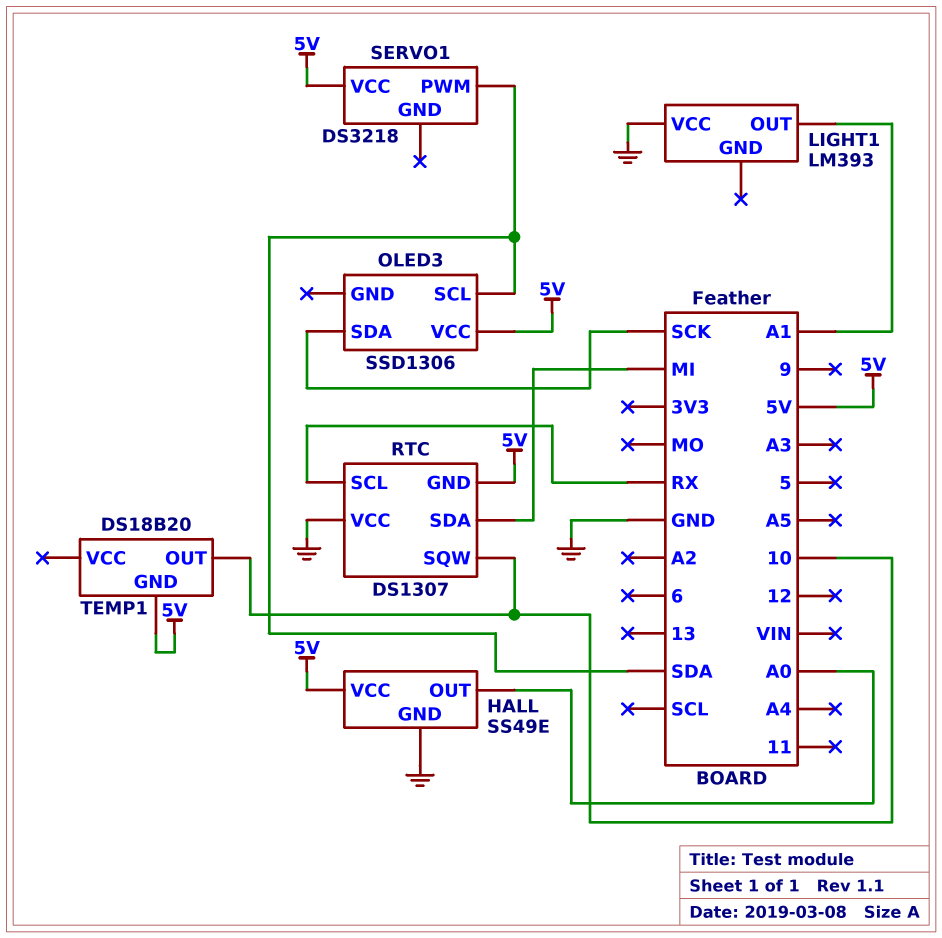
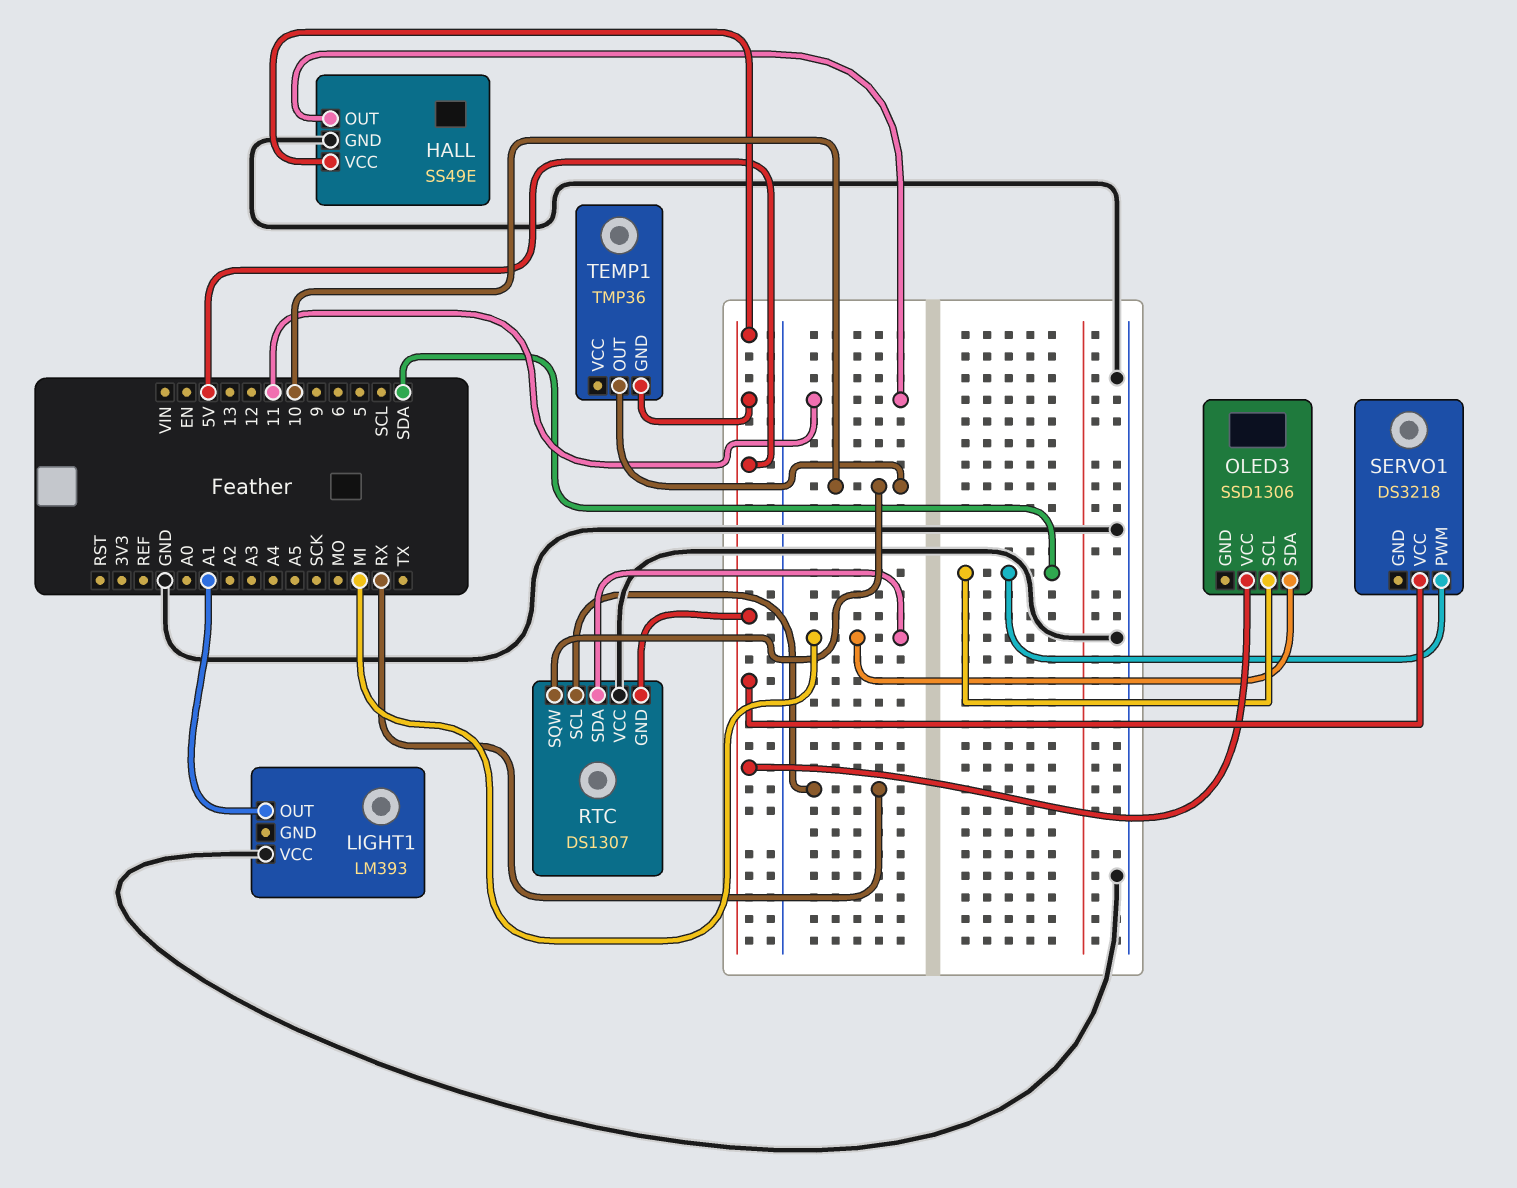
HALL pin OUT: A0 -> 11
OLED3 pin SDA: SCK -> MI
TEMP1: DS18B20 -> TMP36

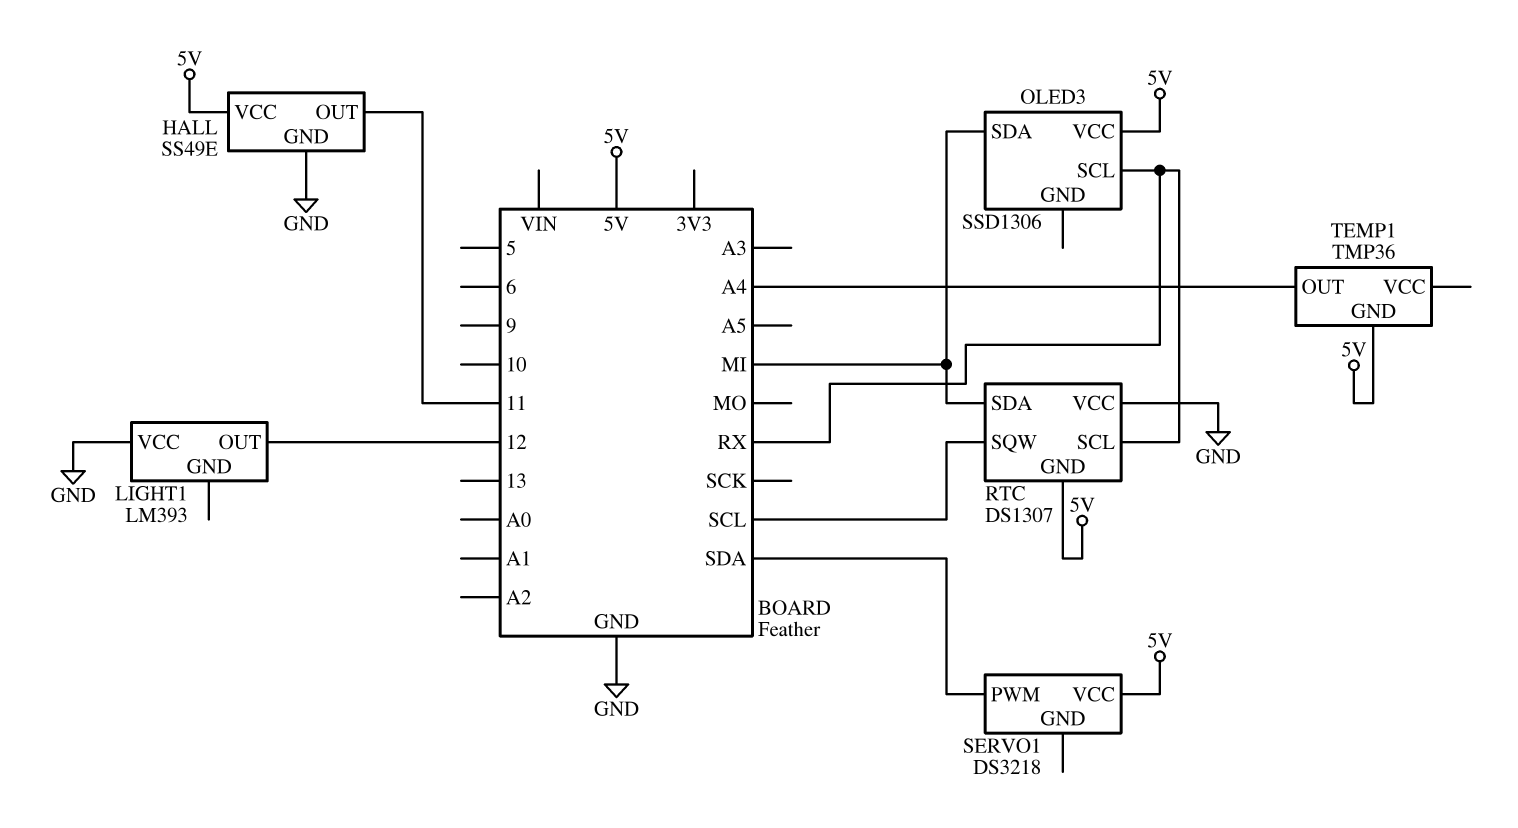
LIGHT1 pin OUT: A1 -> 12
OLED3 pin SCL: SDA -> RX
RTC pin SQW: 10 -> SCL
TEMP1 pin OUT: 10 -> A4

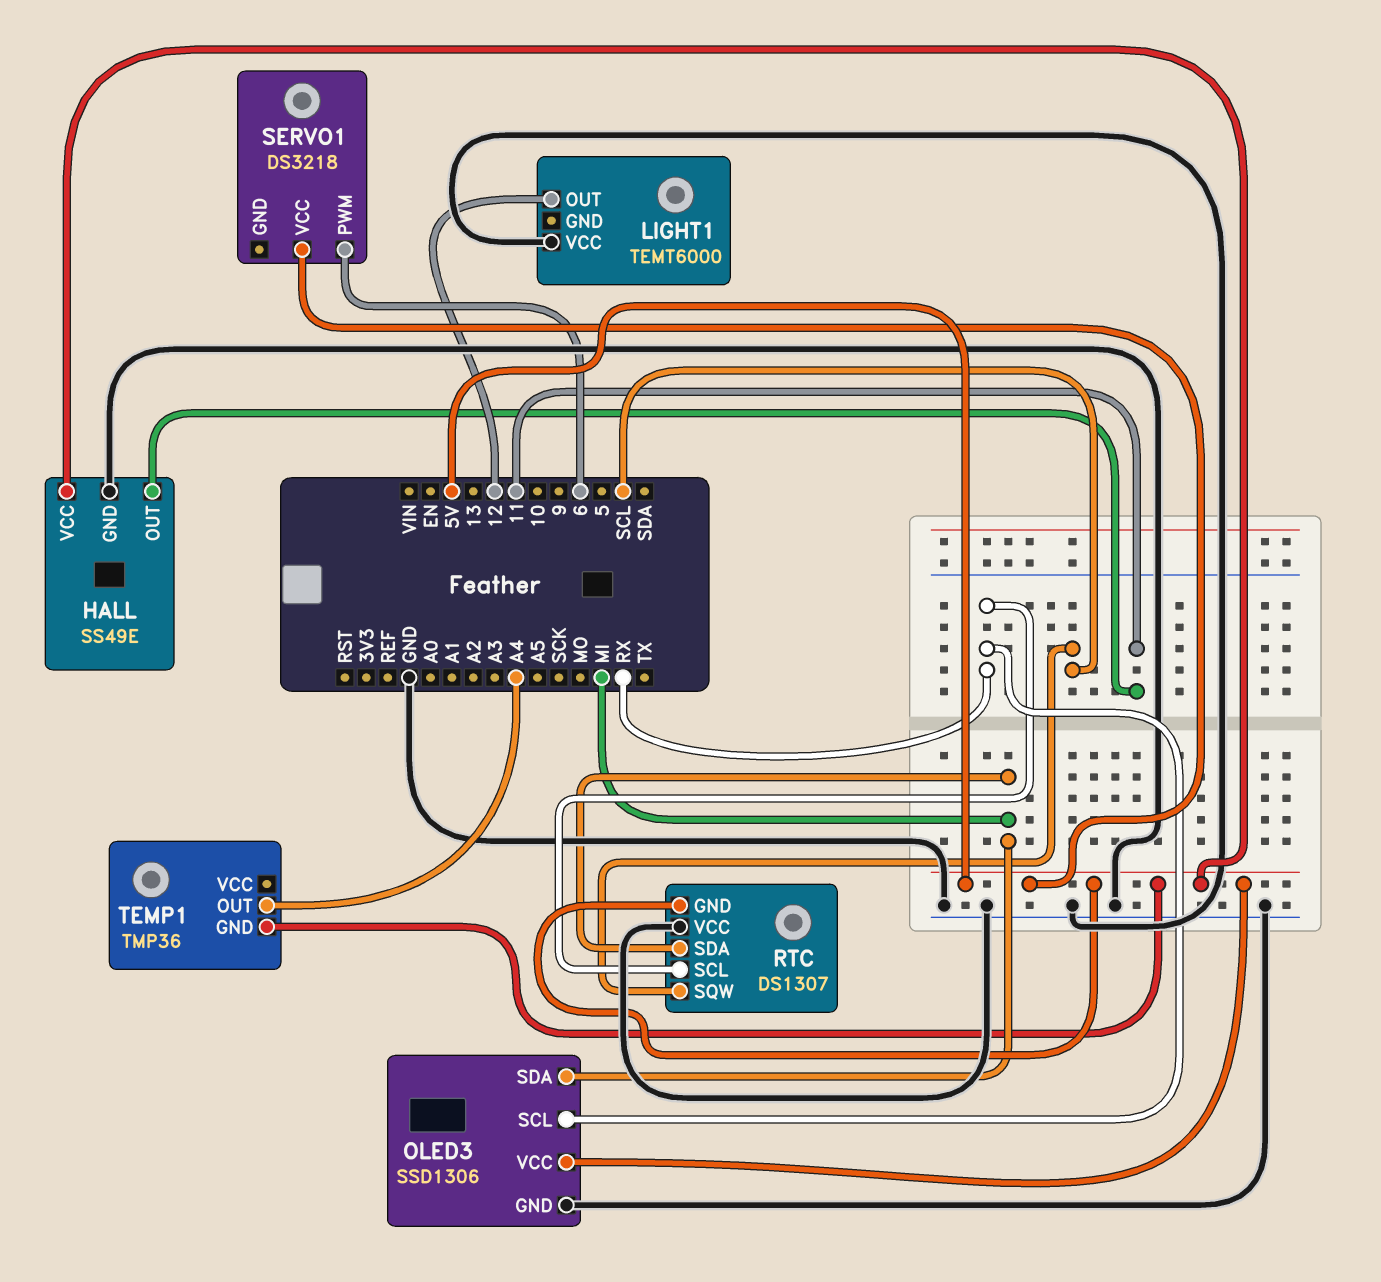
LIGHT1: LM393 -> TEMT6000
OLED3 pin GND: none -> GND
SERVO1 pin PWM: SDA -> 6

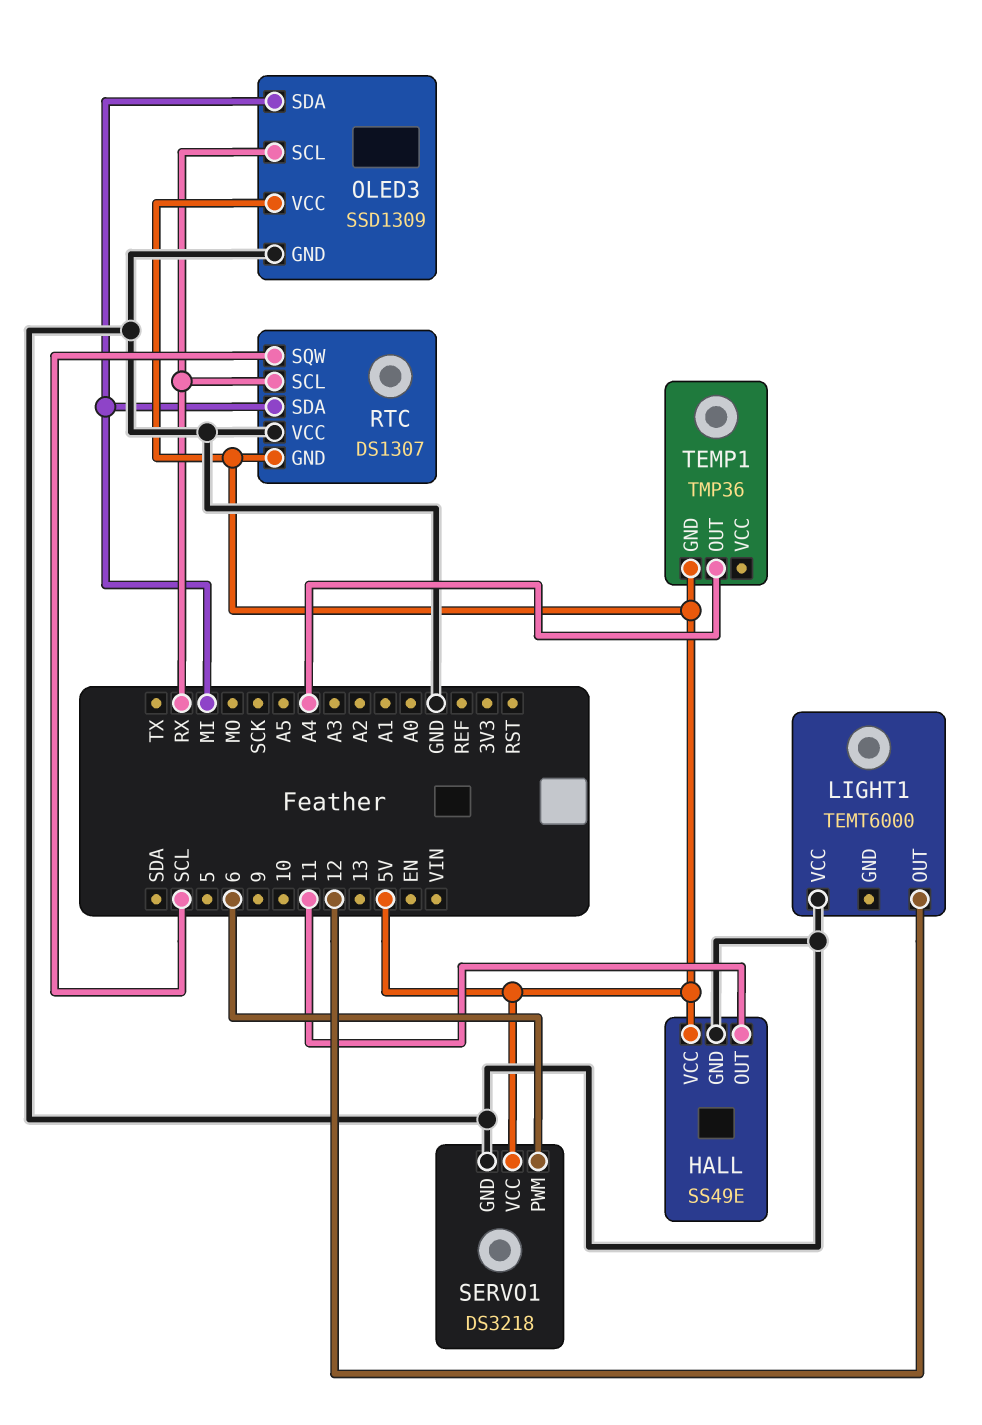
OLED3: SSD1306 -> SSD1309
SERVO1 pin GND: none -> GND

